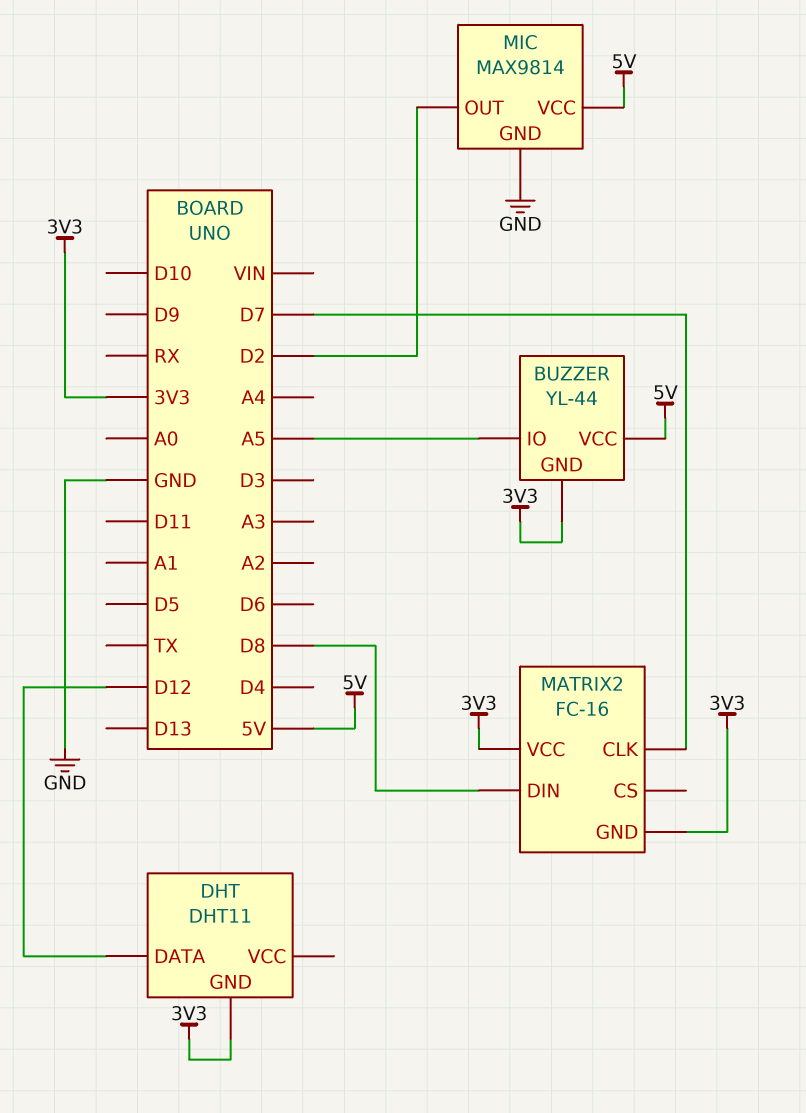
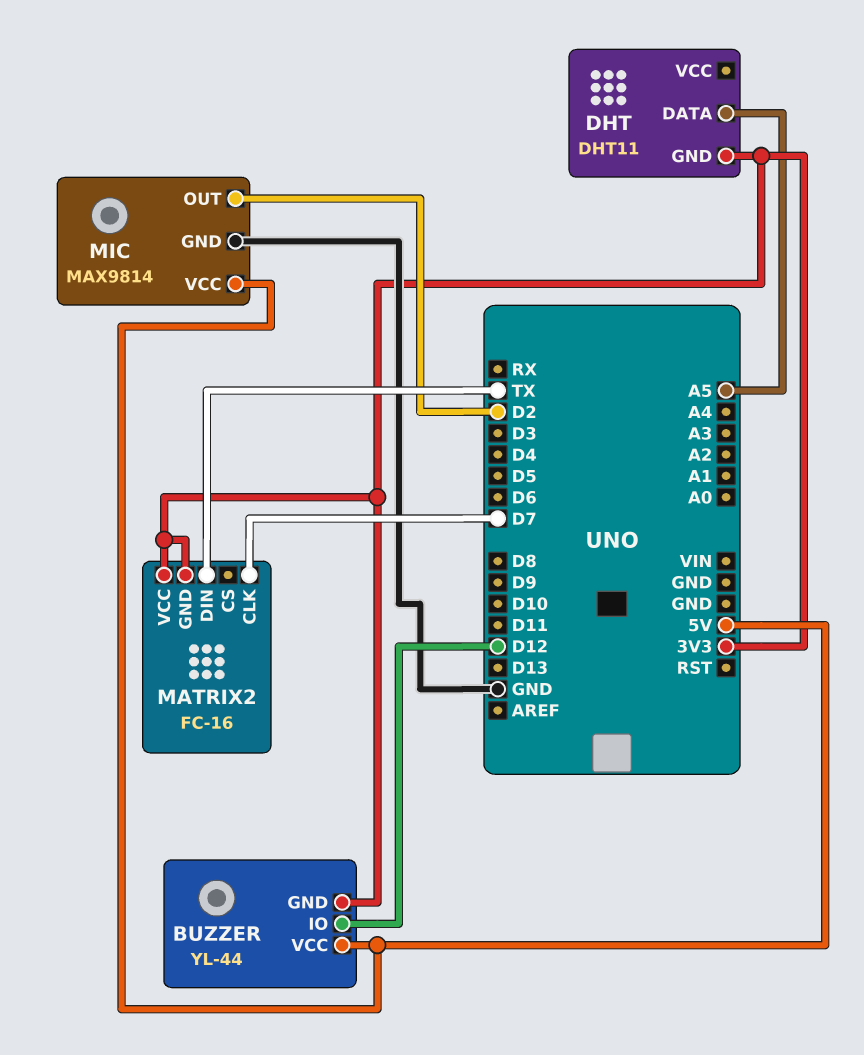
BUZZER pin IO: A5 -> D12
DHT pin DATA: D12 -> A5
MATRIX2 pin DIN: D8 -> TX

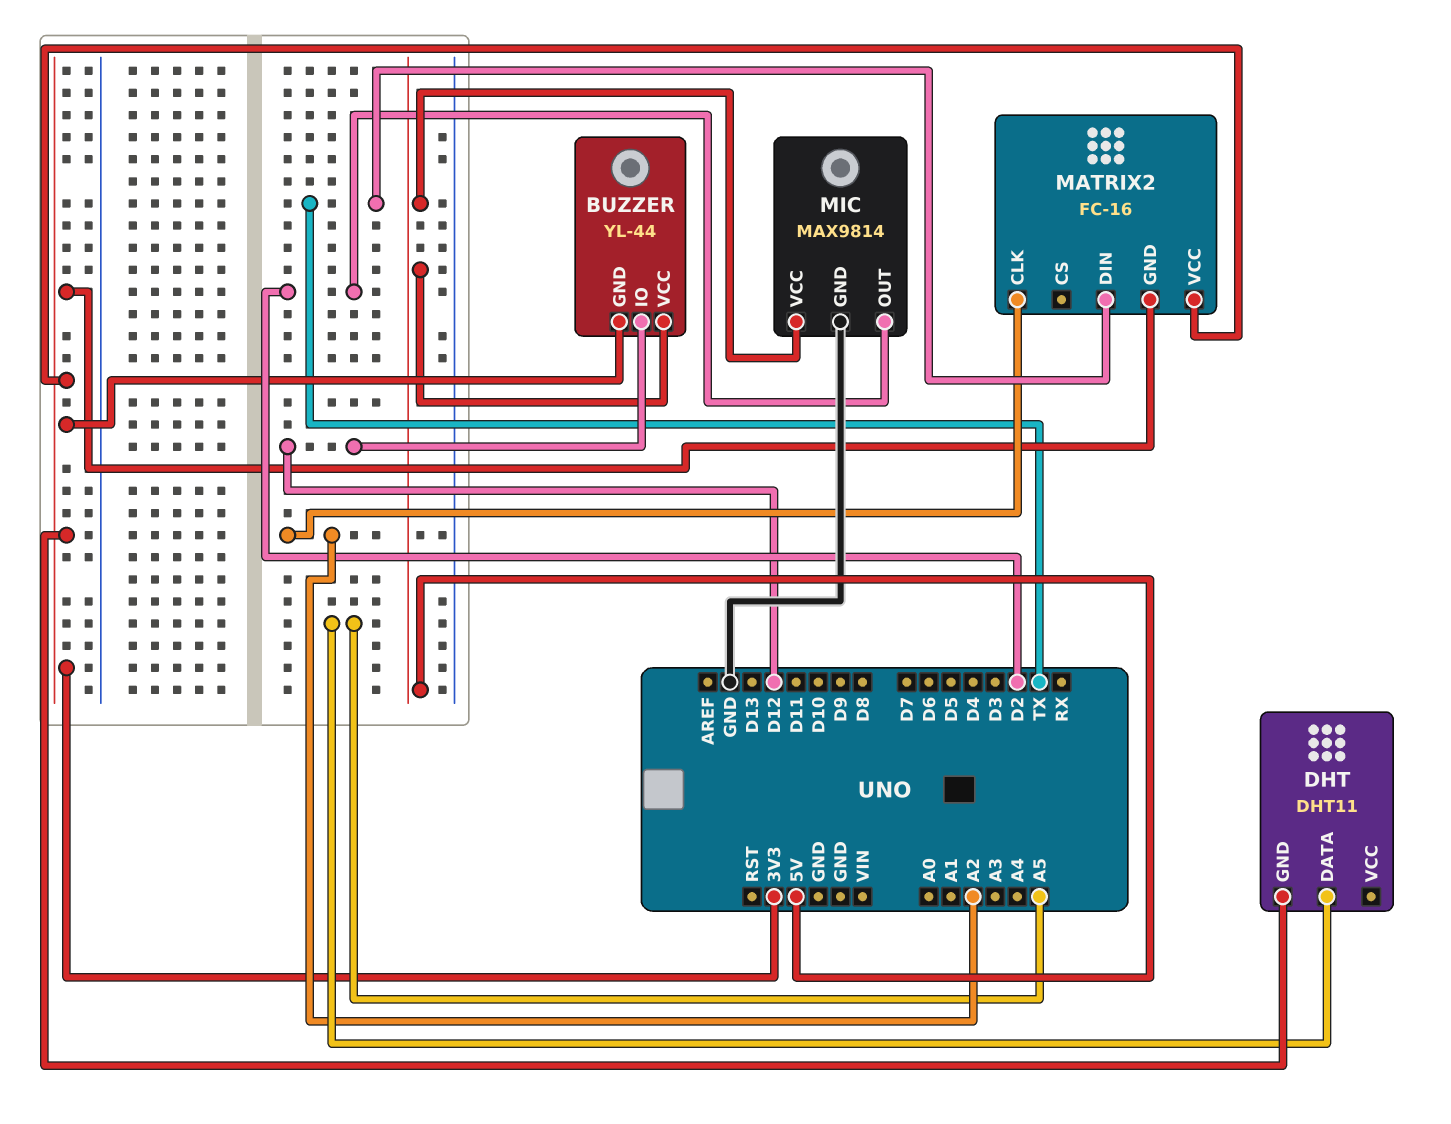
MATRIX2 pin CLK: D7 -> A2

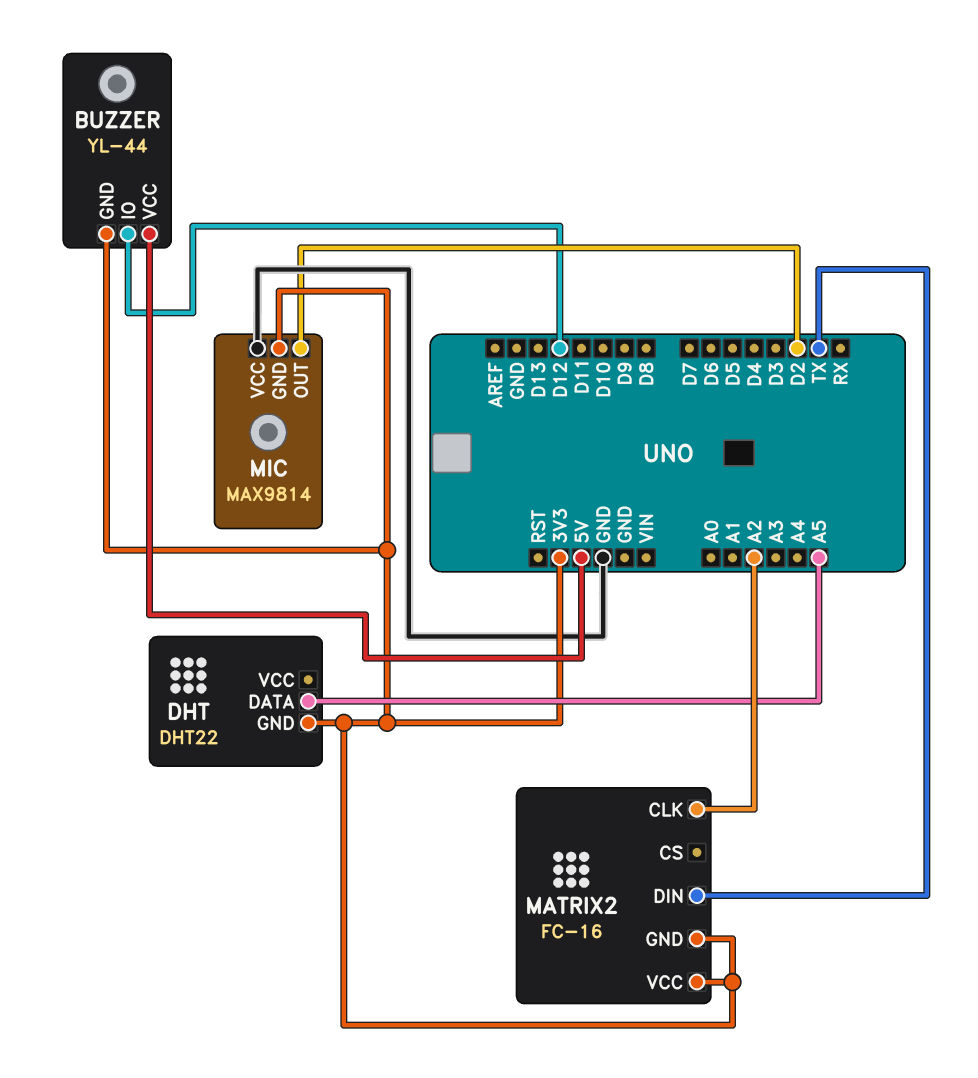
DHT: DHT11 -> DHT22
MIC pin GND: GND -> 3V3
MIC pin VCC: 5V -> GND

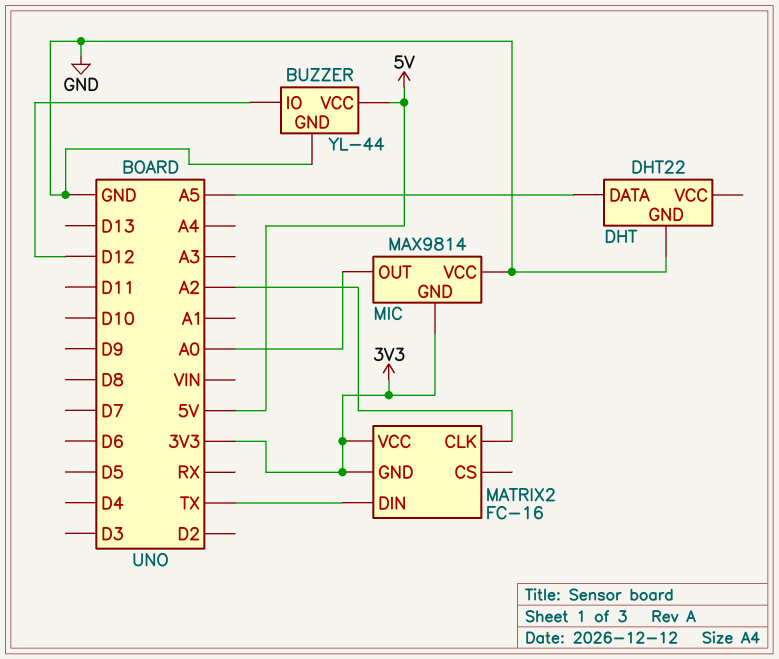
BUZZER pin GND: 3V3 -> GND
DHT pin GND: 3V3 -> GND
MIC pin OUT: D2 -> A0

